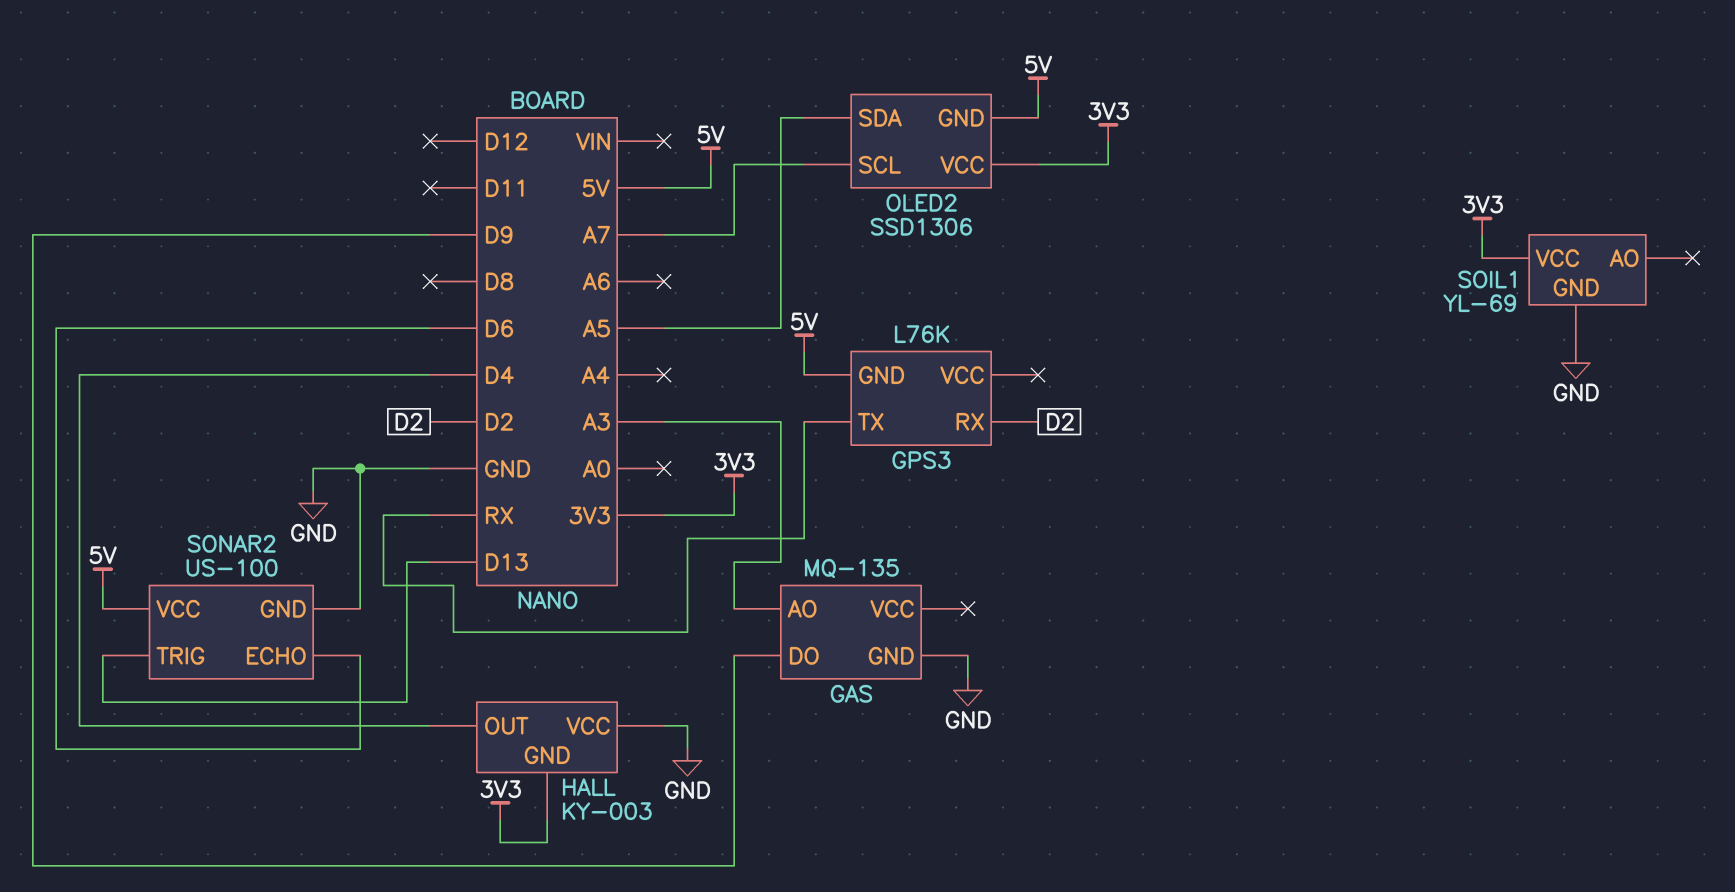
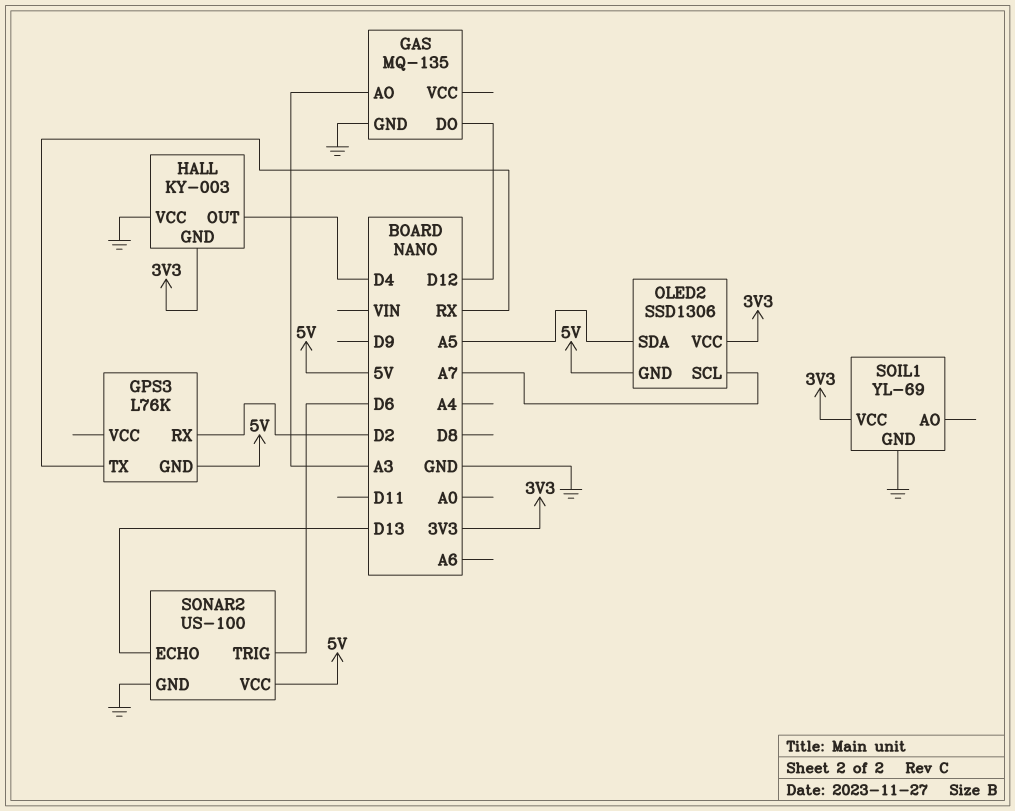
GAS pin DO: D9 -> D12
SONAR2 pin ECHO: D6 -> D13
SONAR2 pin TRIG: D13 -> D6

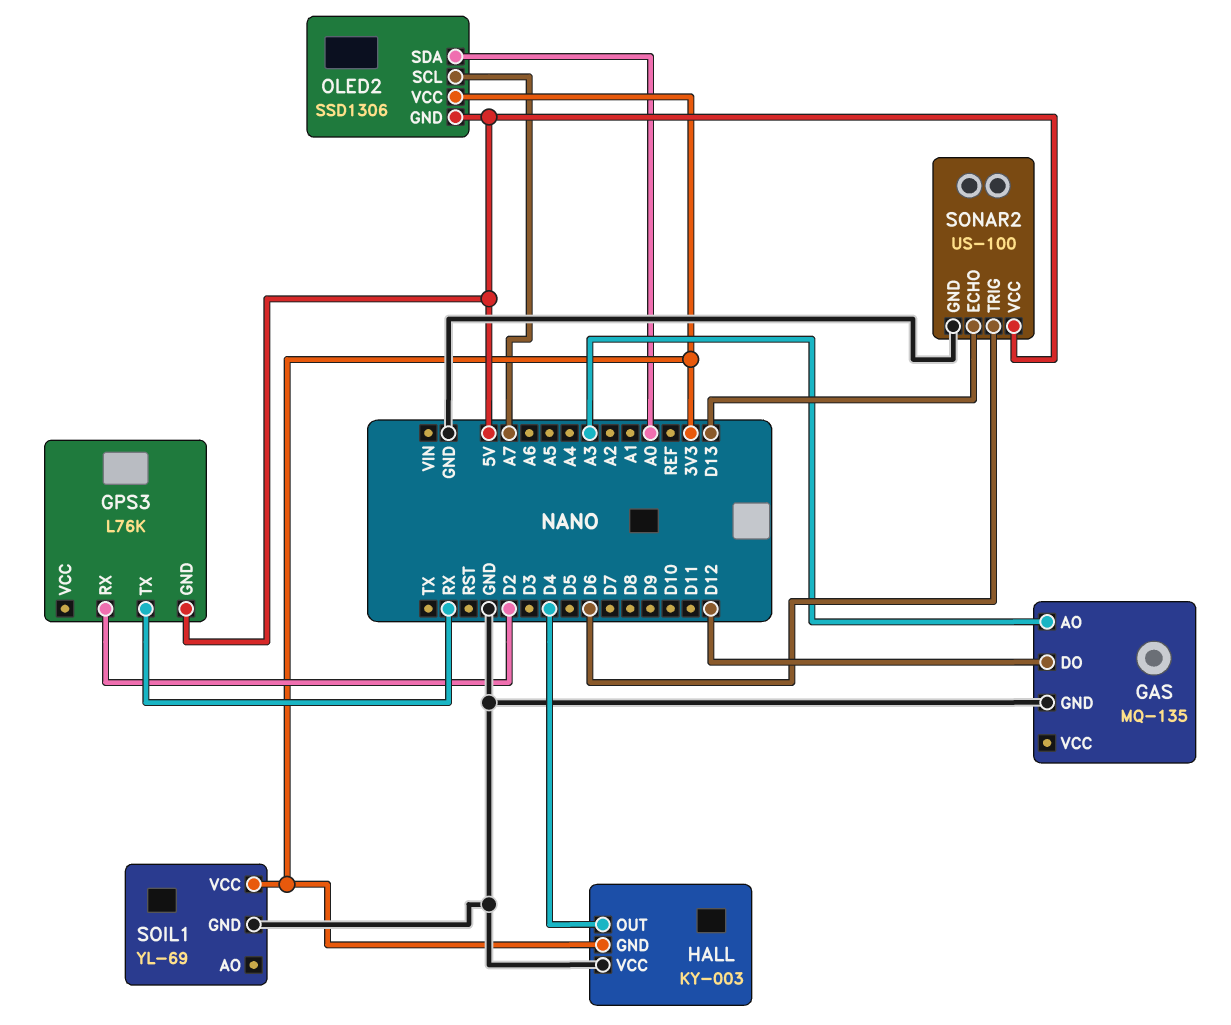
OLED2 pin SDA: A5 -> A0

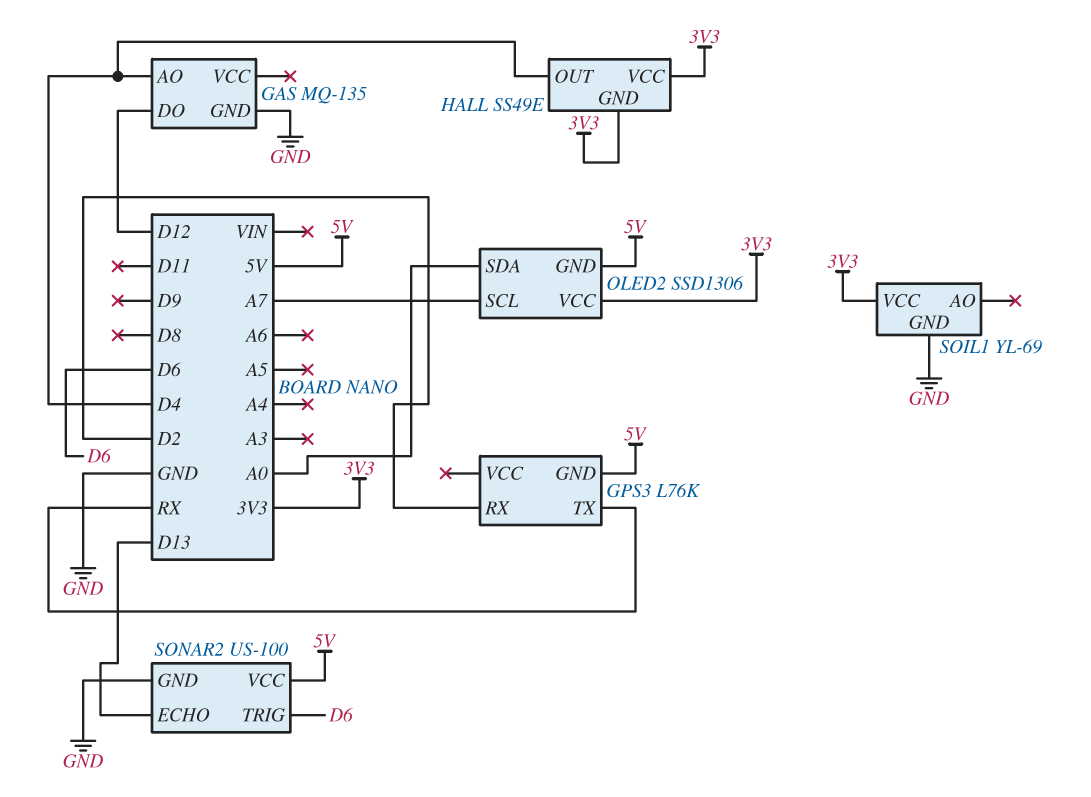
GAS pin AO: A3 -> D4
HALL: KY-003 -> SS49E
HALL pin VCC: GND -> 3V3

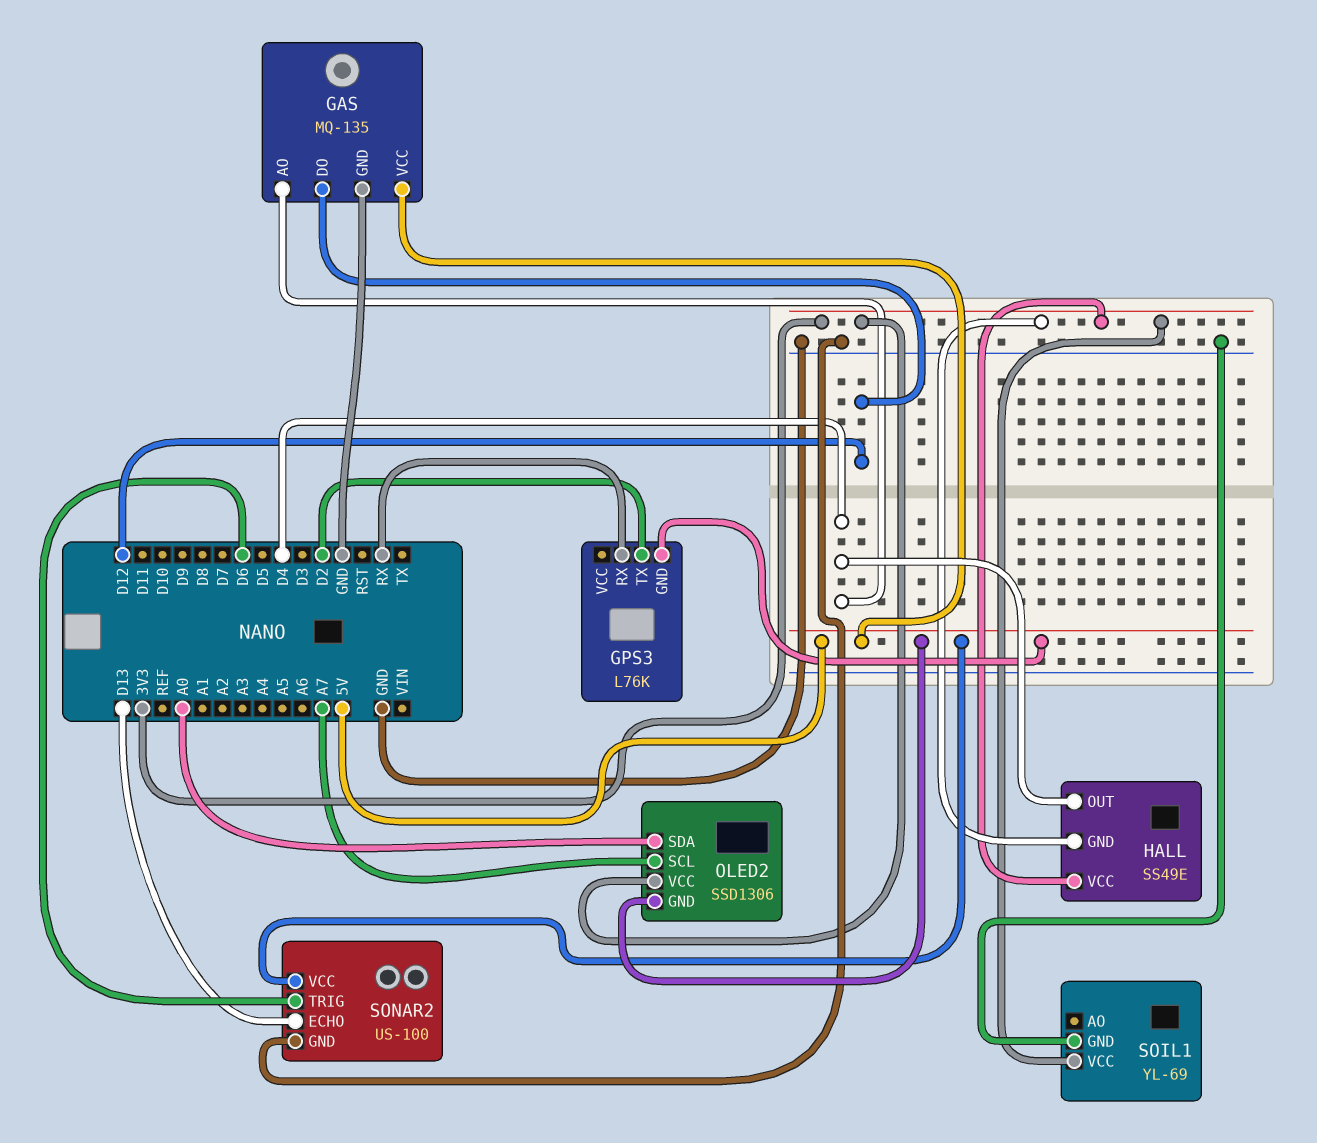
GAS pin VCC: none -> 5V
GPS3 pin RX: D2 -> RX
GPS3 pin TX: RX -> D2

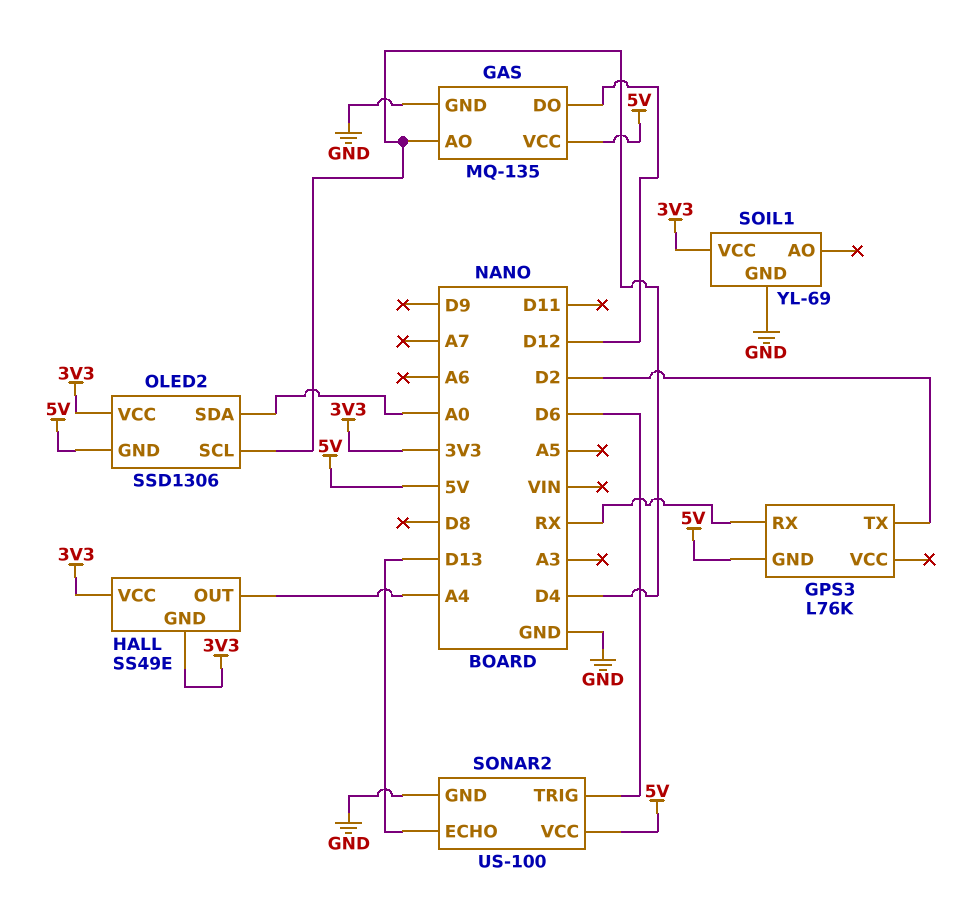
HALL pin OUT: D4 -> A4
OLED2 pin SCL: A7 -> D4

